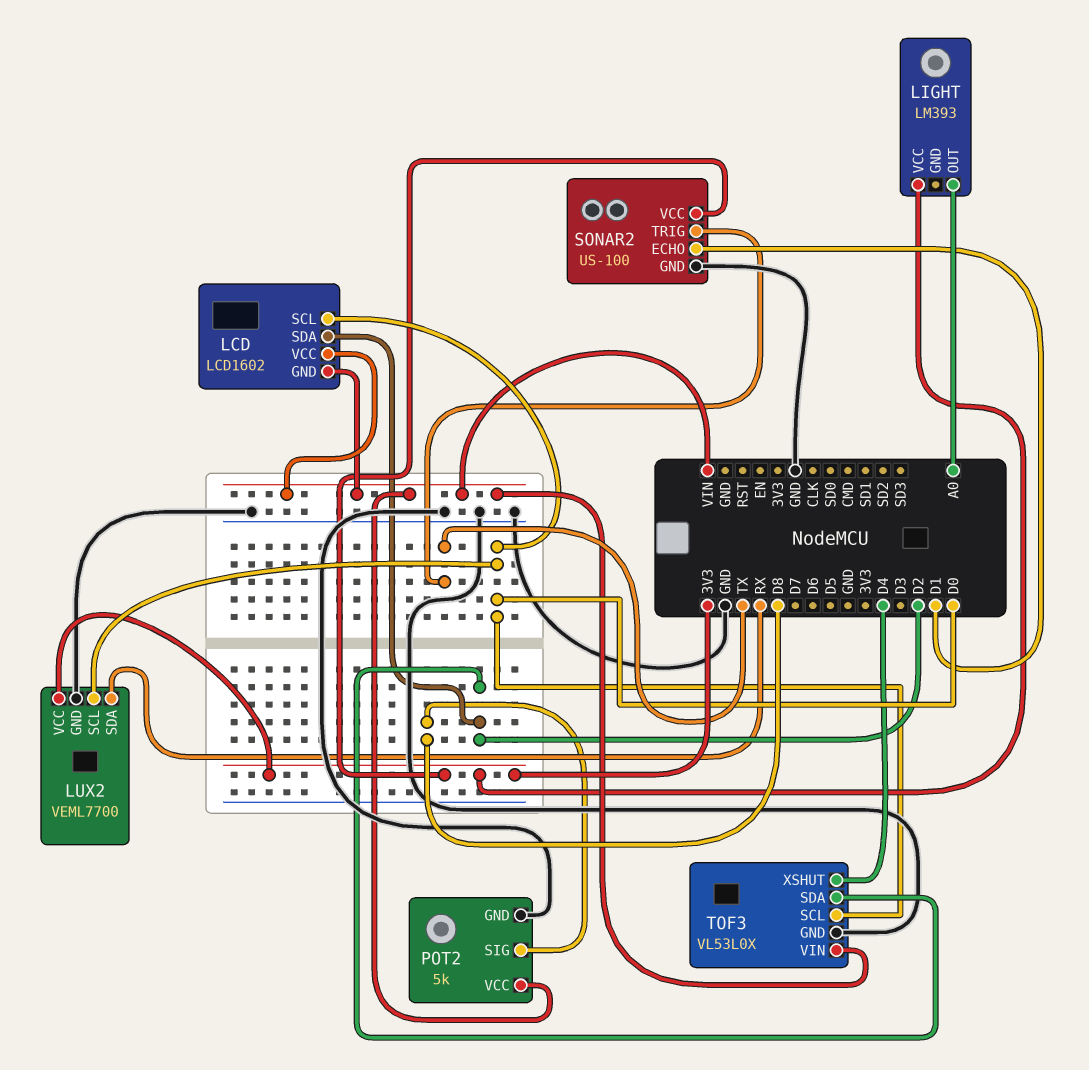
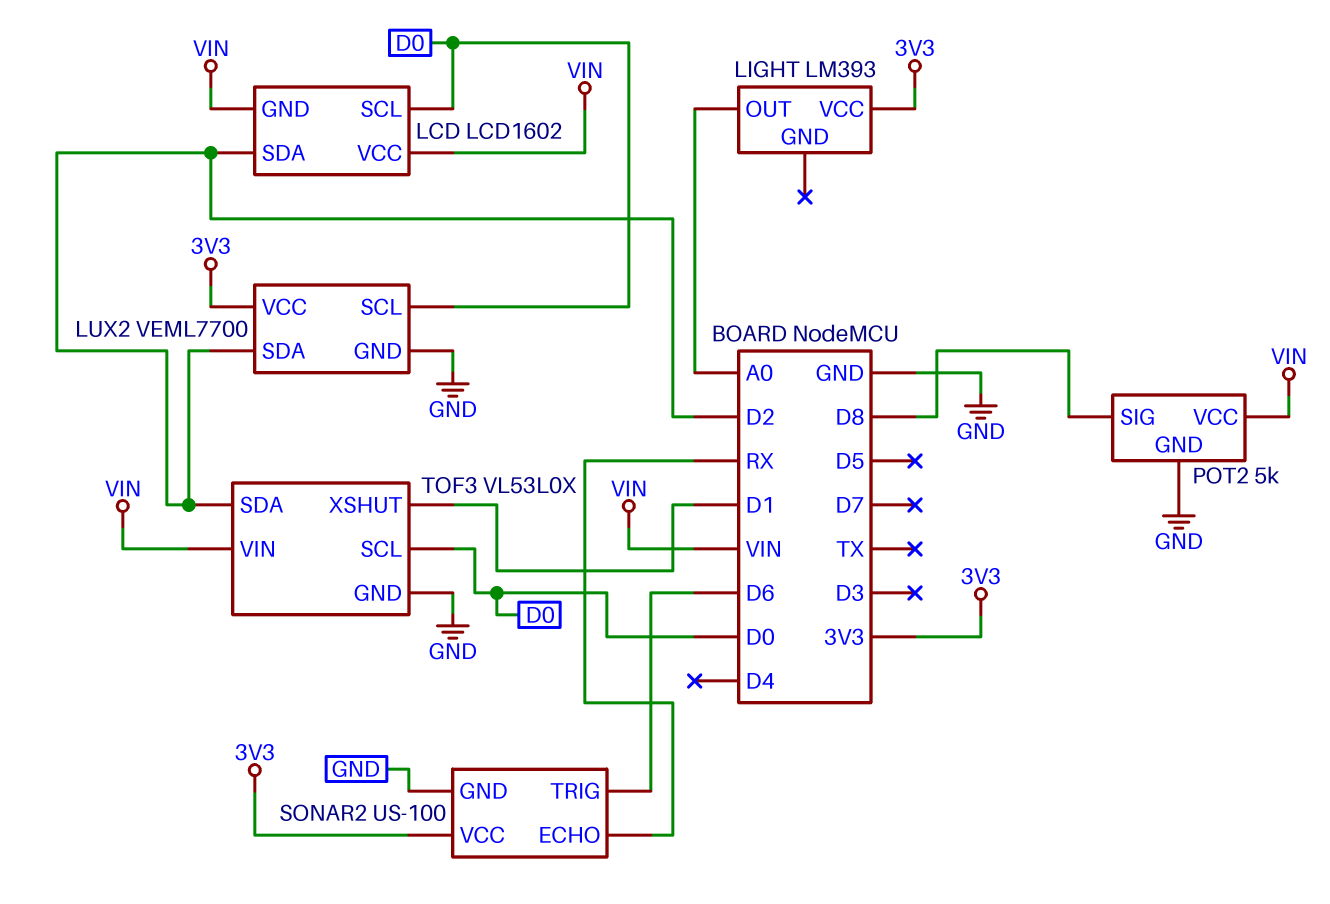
LUX2 pin SDA: RX -> D2
SONAR2 pin ECHO: D1 -> RX
SONAR2 pin TRIG: TX -> D6
TOF3 pin XSHUT: D4 -> D1

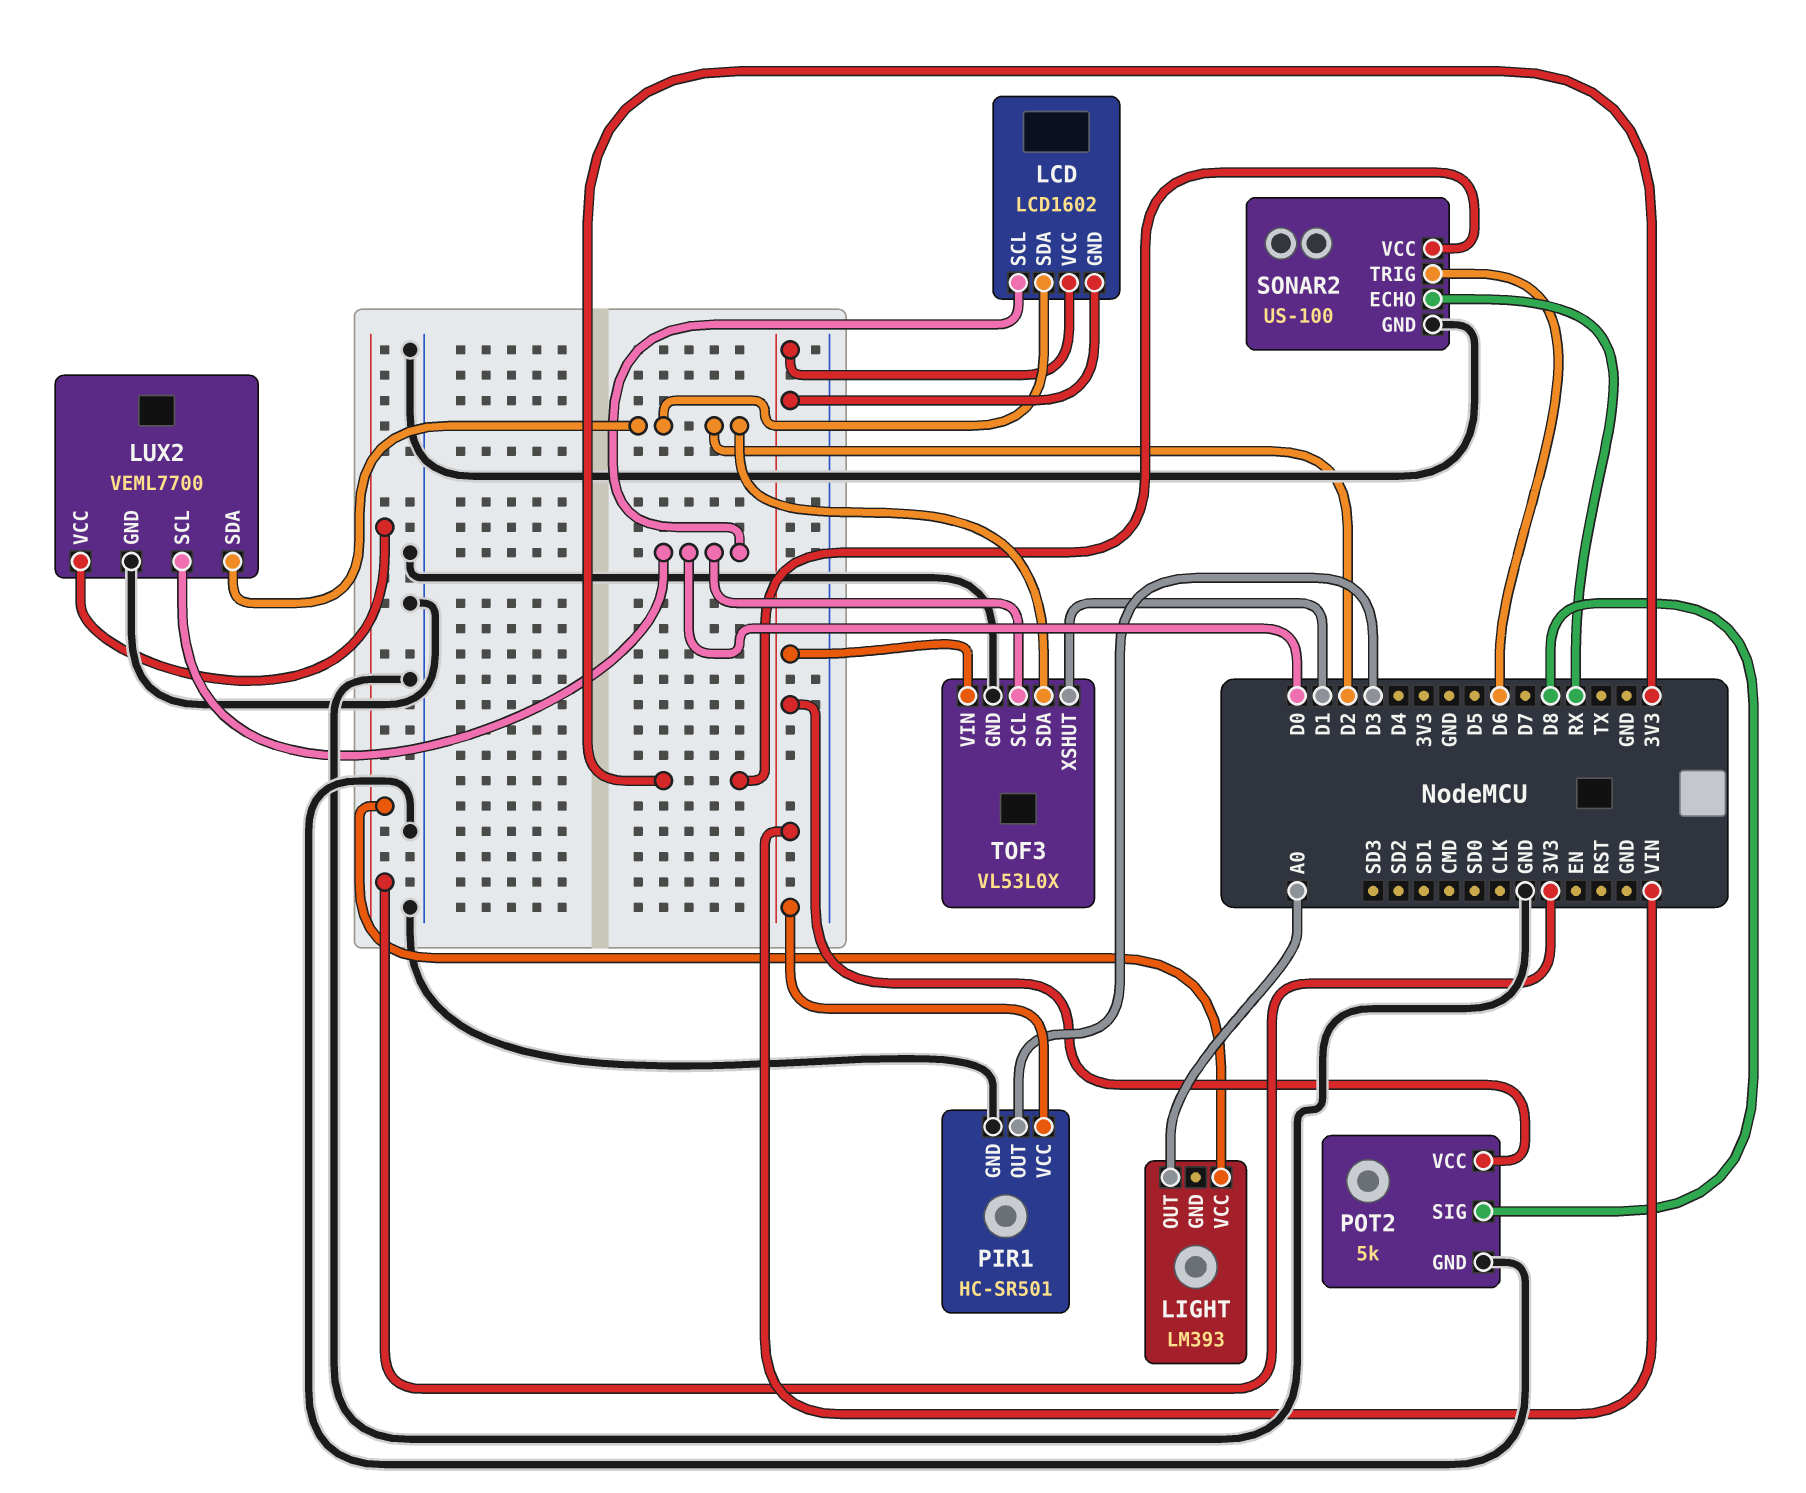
PIR1: none -> HC-SR501
PIR1 pin GND: none -> GND
PIR1 pin OUT: none -> D3
PIR1 pin VCC: none -> VIN

